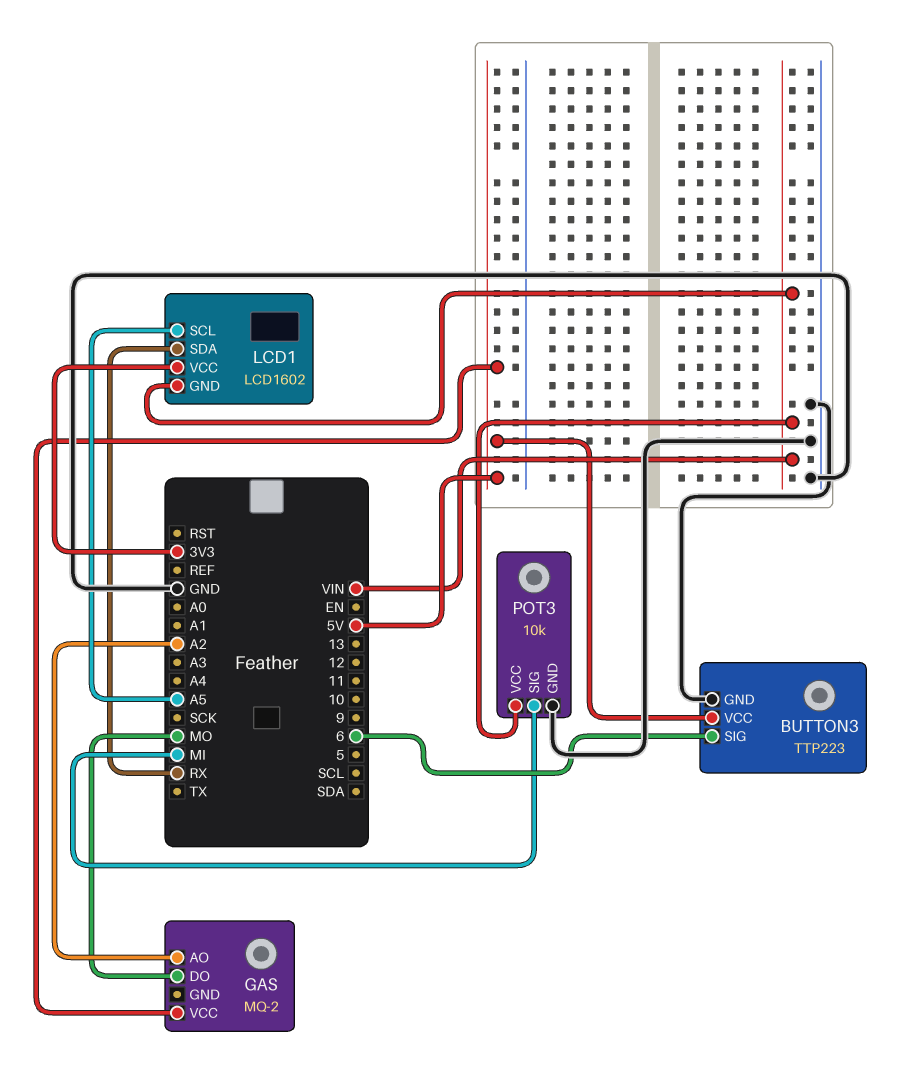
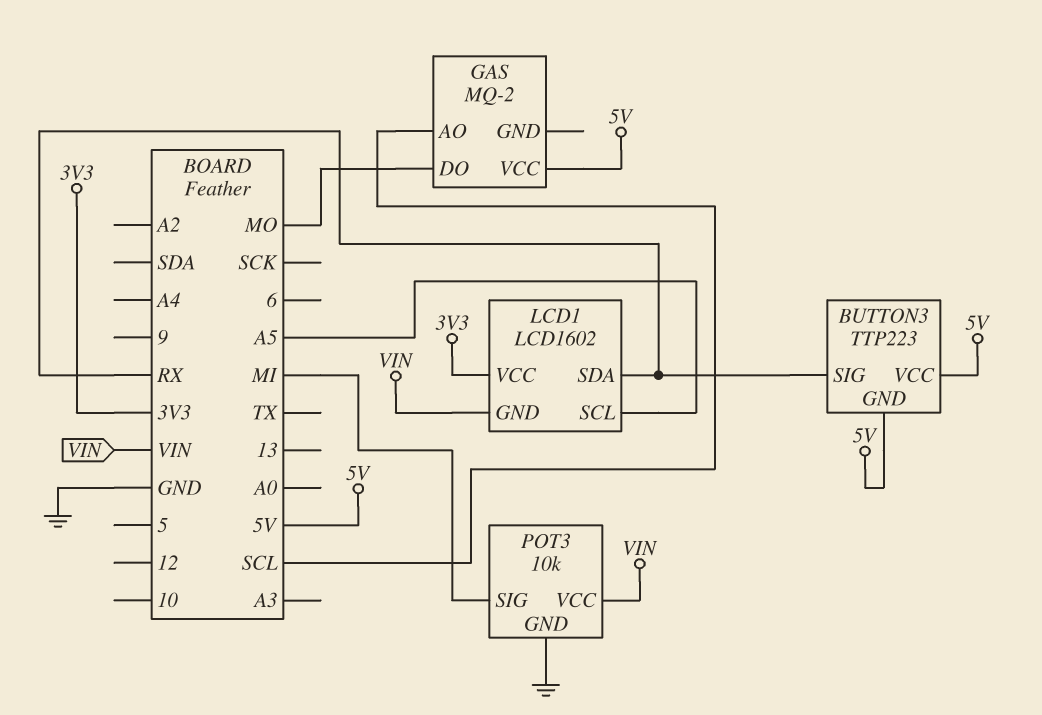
BUTTON3 pin GND: GND -> 5V
BUTTON3 pin SIG: 6 -> RX
GAS pin AO: A2 -> SCL

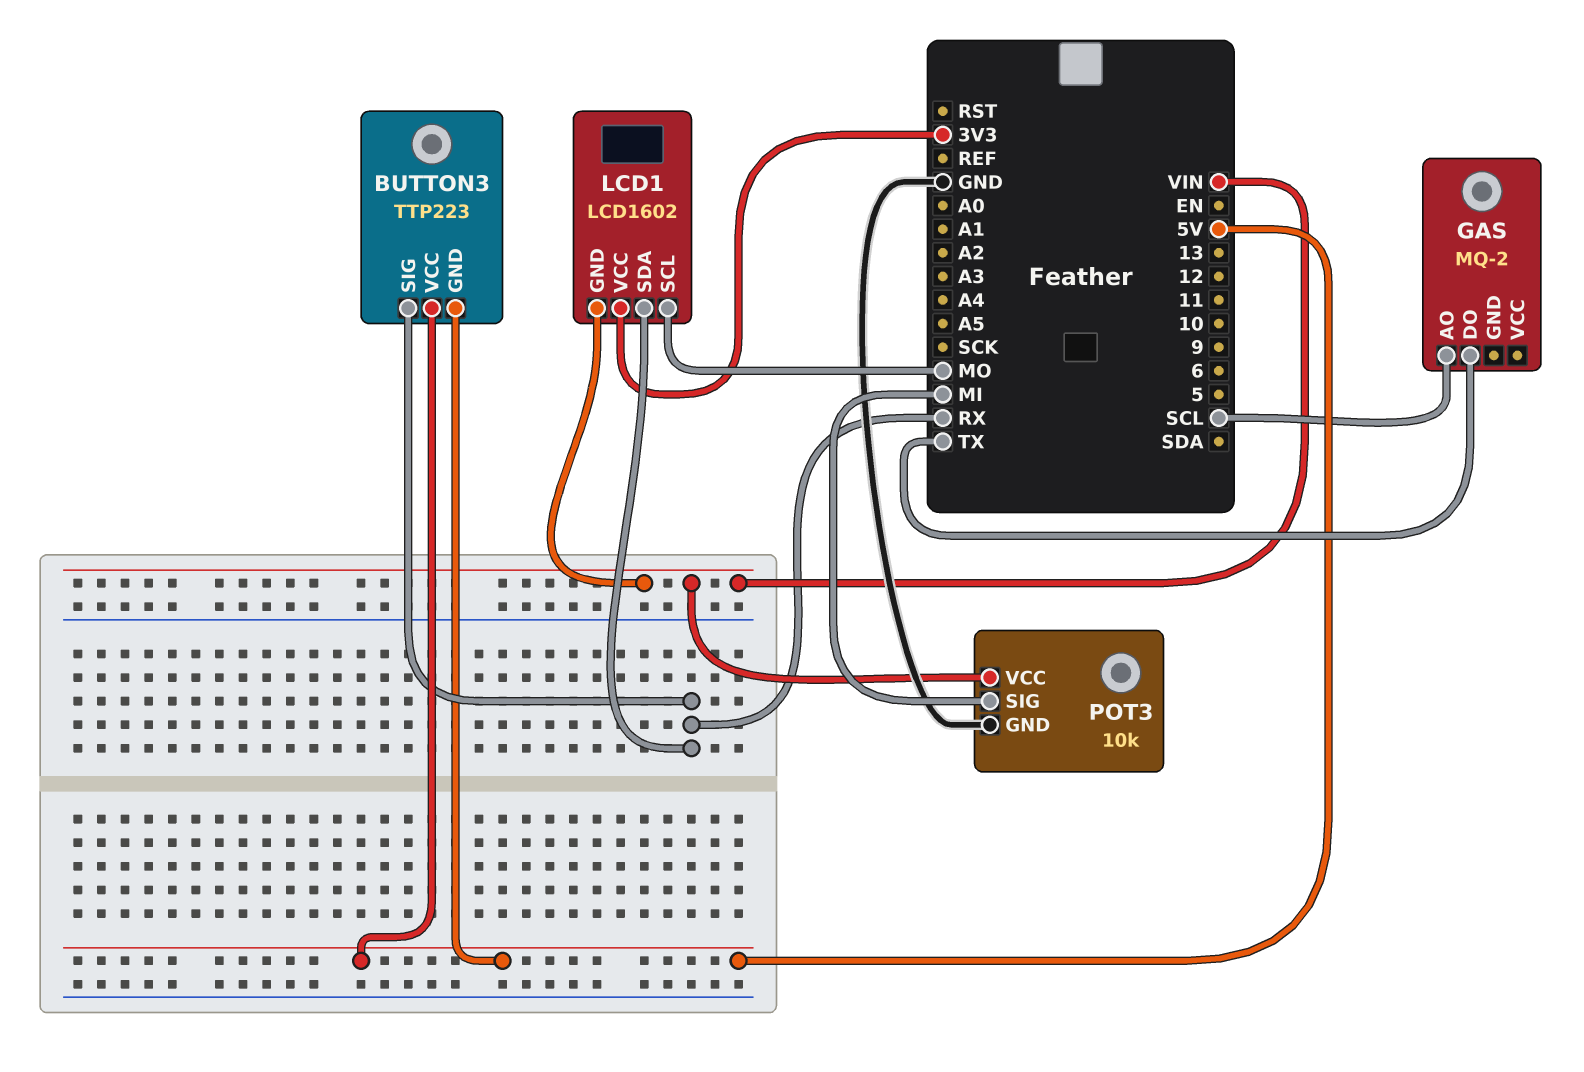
GAS pin DO: MO -> TX
GAS pin VCC: 5V -> none
LCD1 pin SCL: A5 -> MO

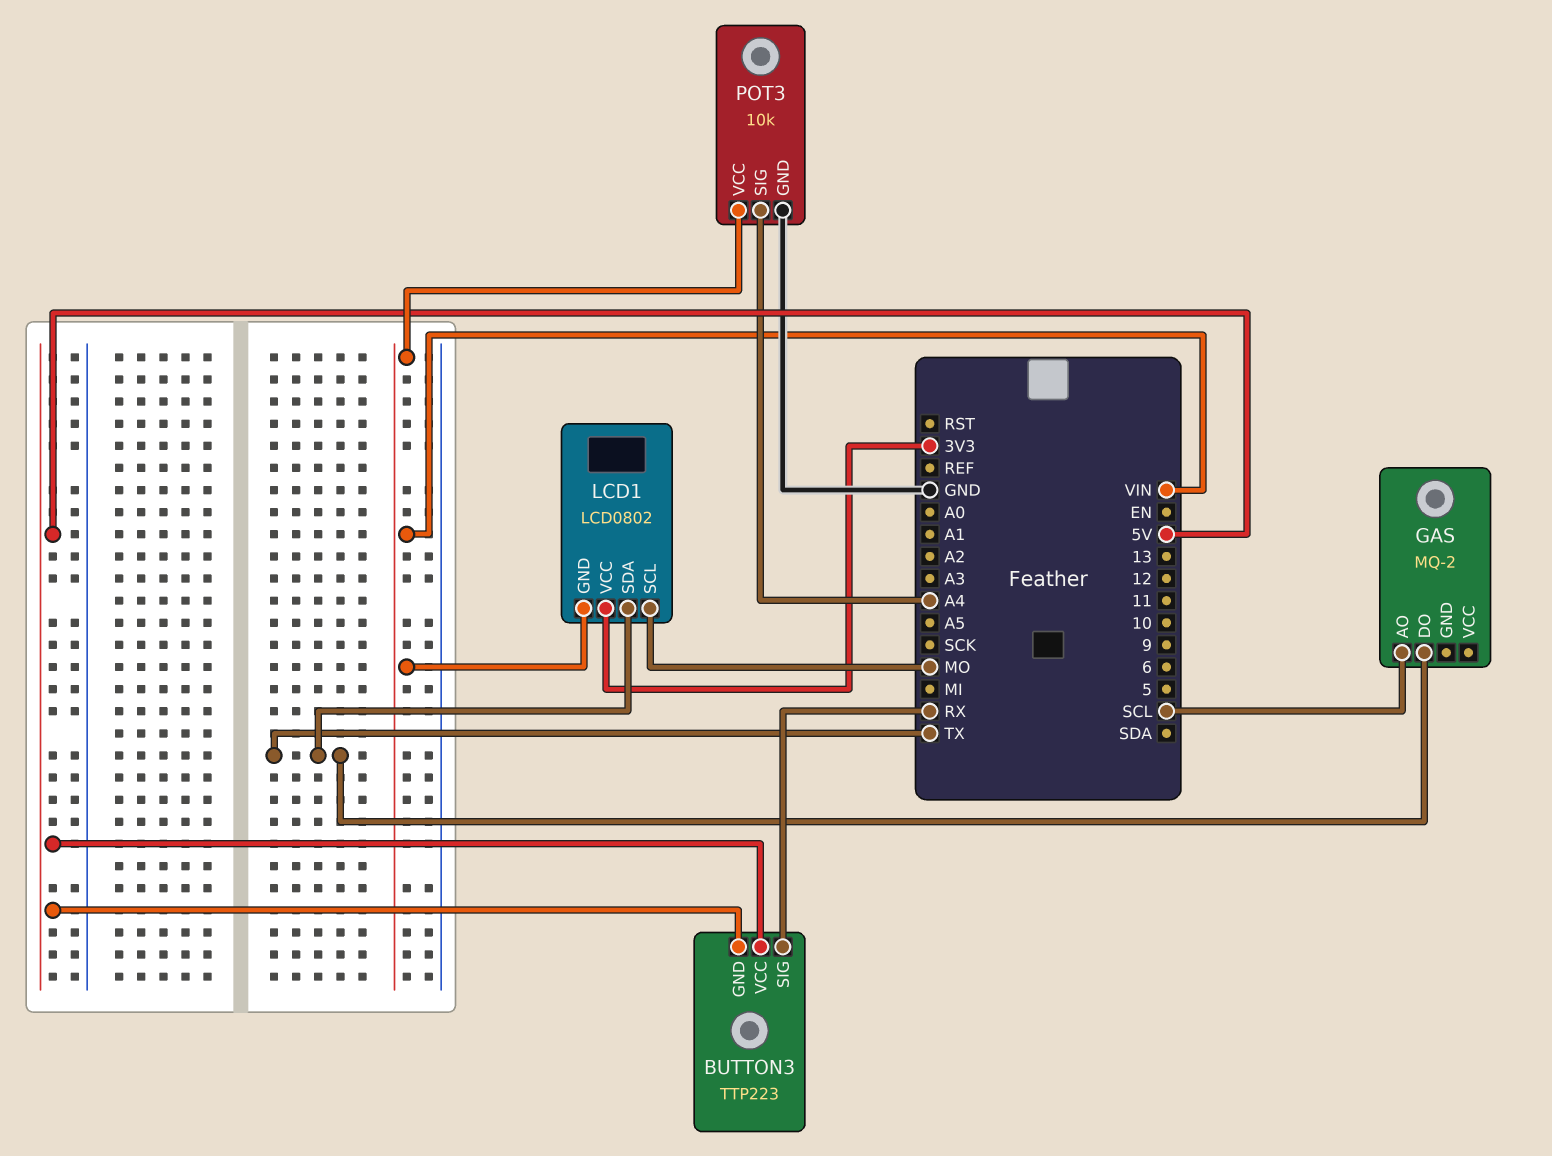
LCD1: LCD1602 -> LCD0802
LCD1 pin SDA: RX -> TX
POT3 pin SIG: MI -> A4

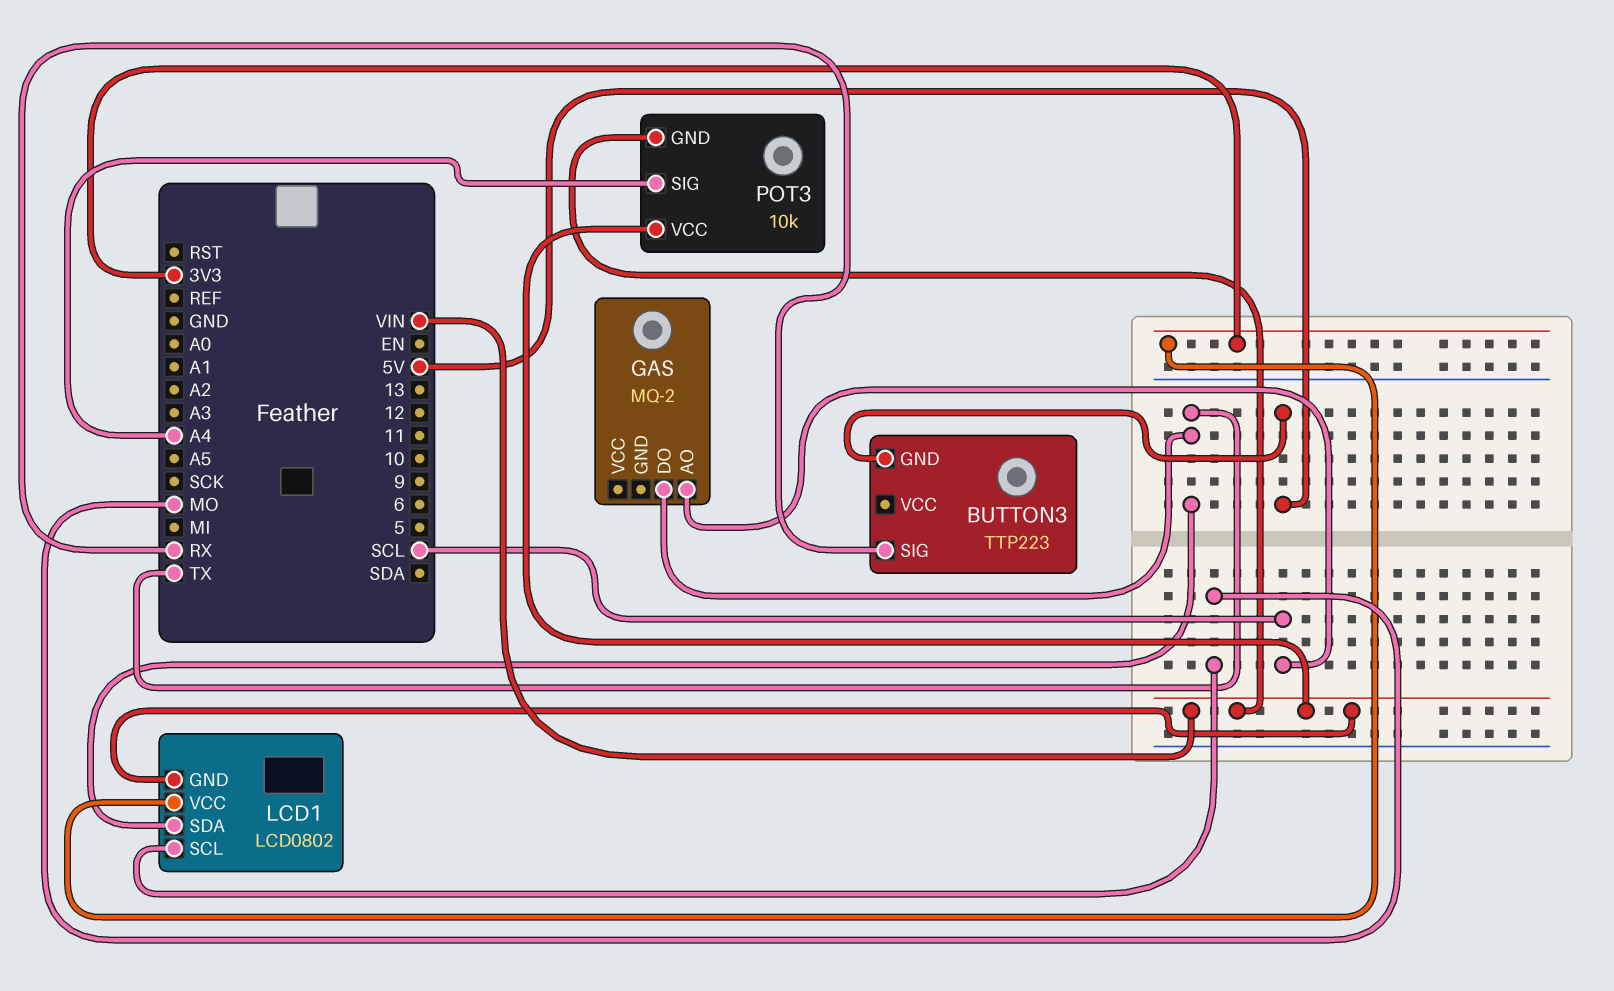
BUTTON3 pin VCC: 5V -> none
POT3 pin GND: GND -> VIN

